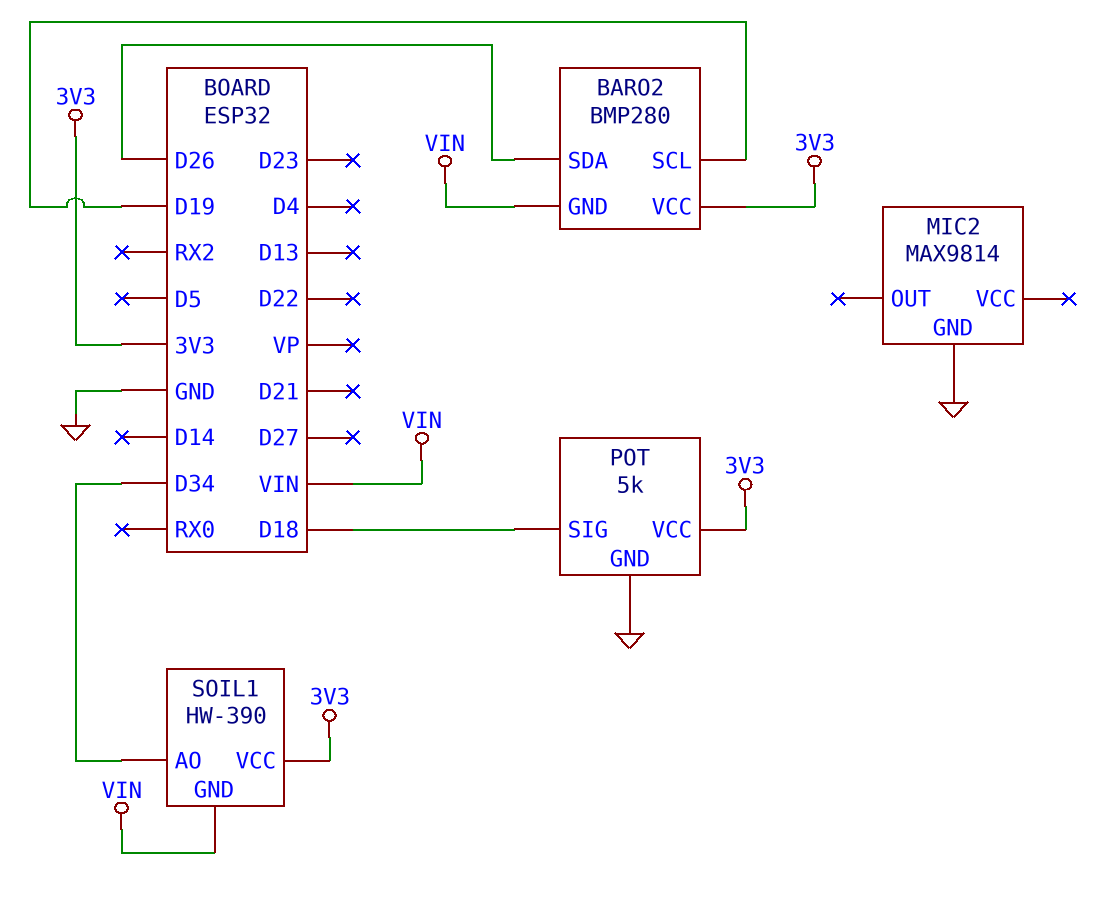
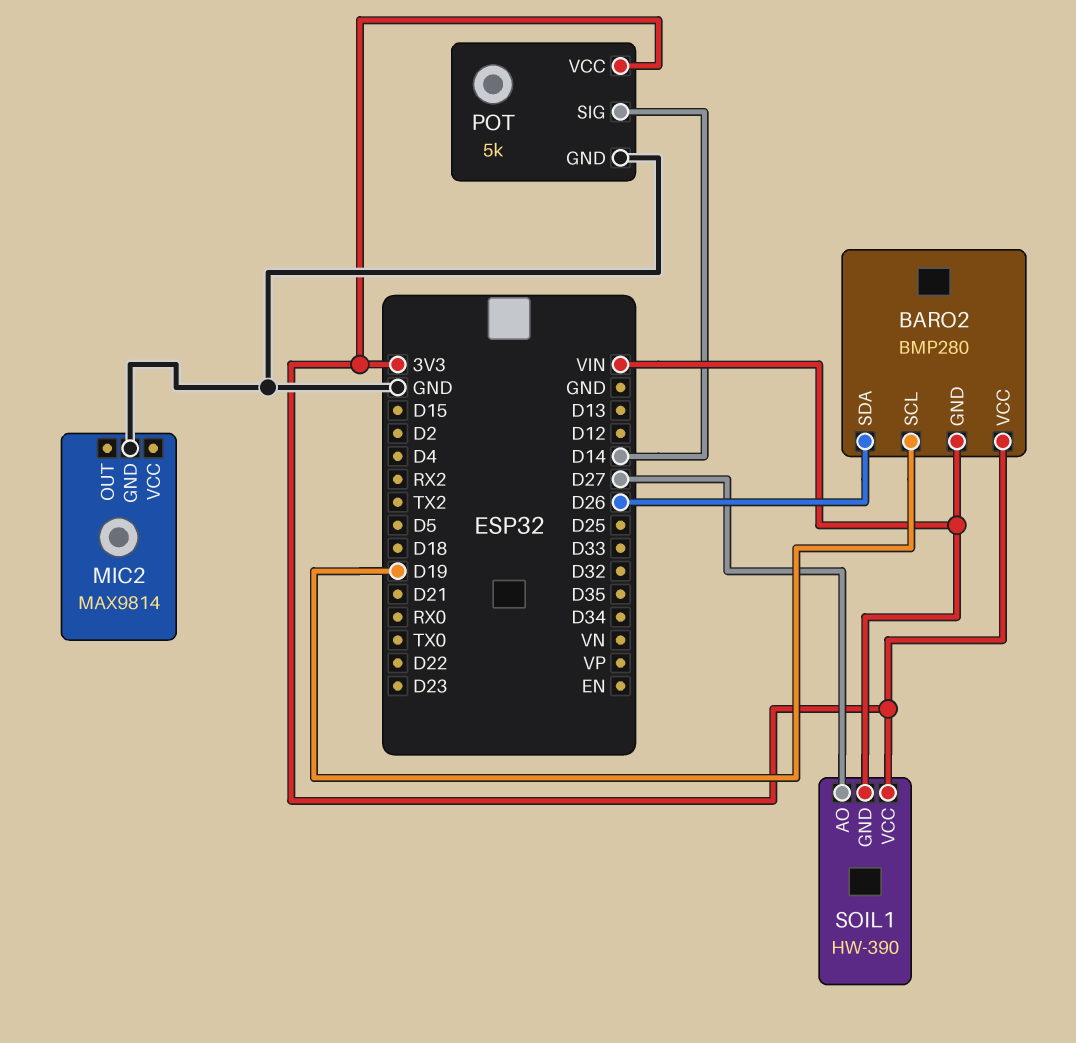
POT pin SIG: D18 -> D14
SOIL1 pin AO: D34 -> D27

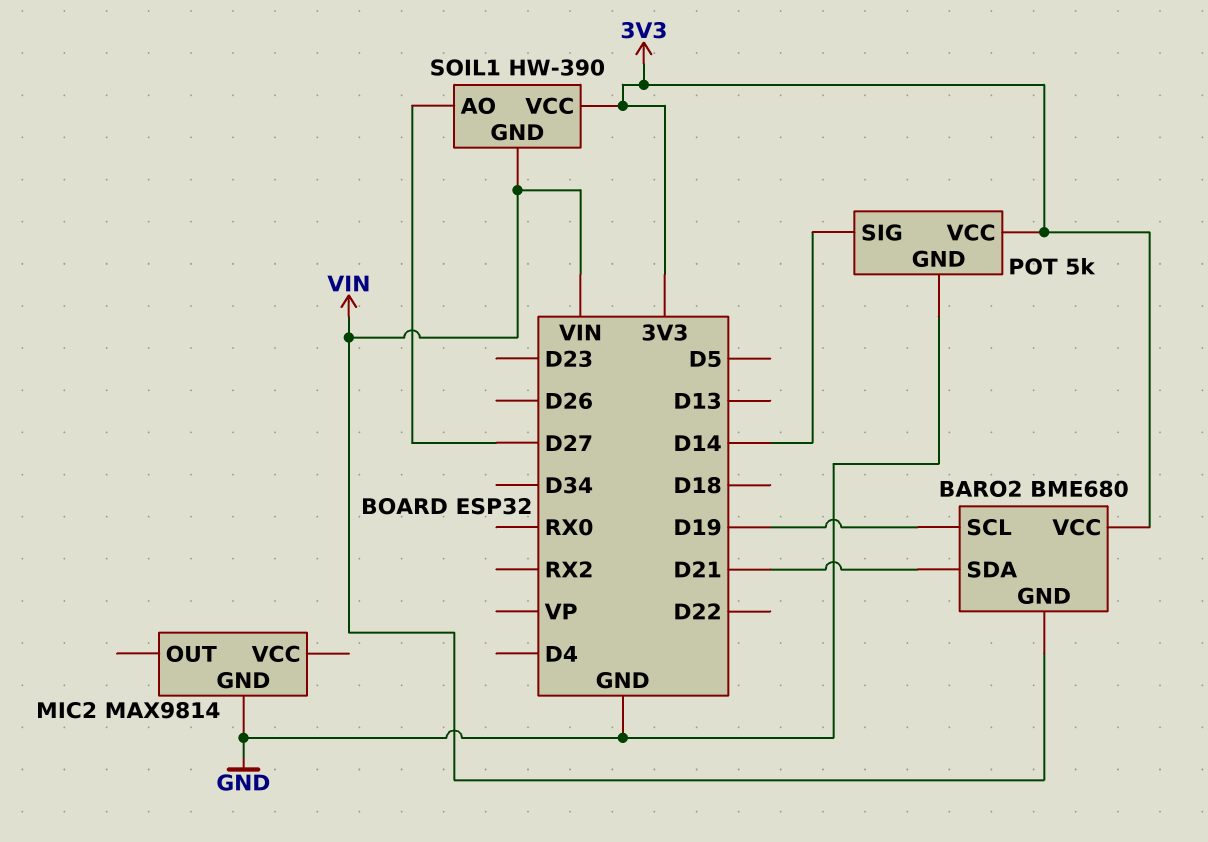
BARO2: BMP280 -> BME680
BARO2 pin SDA: D26 -> D21

